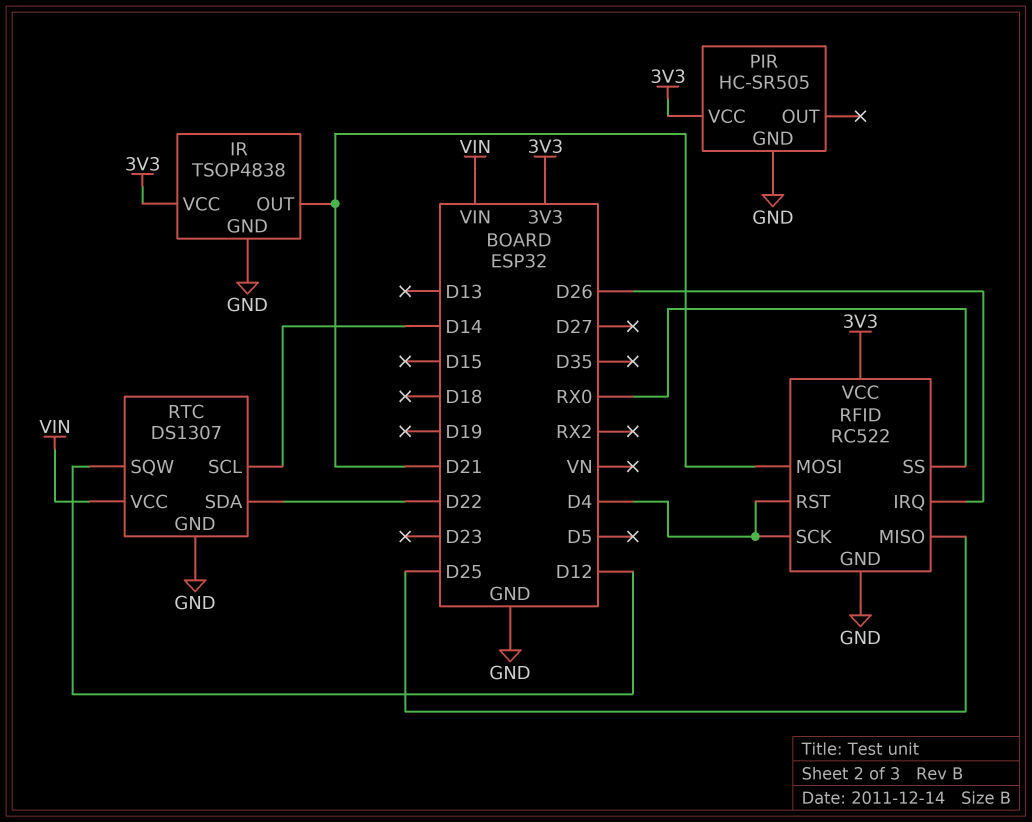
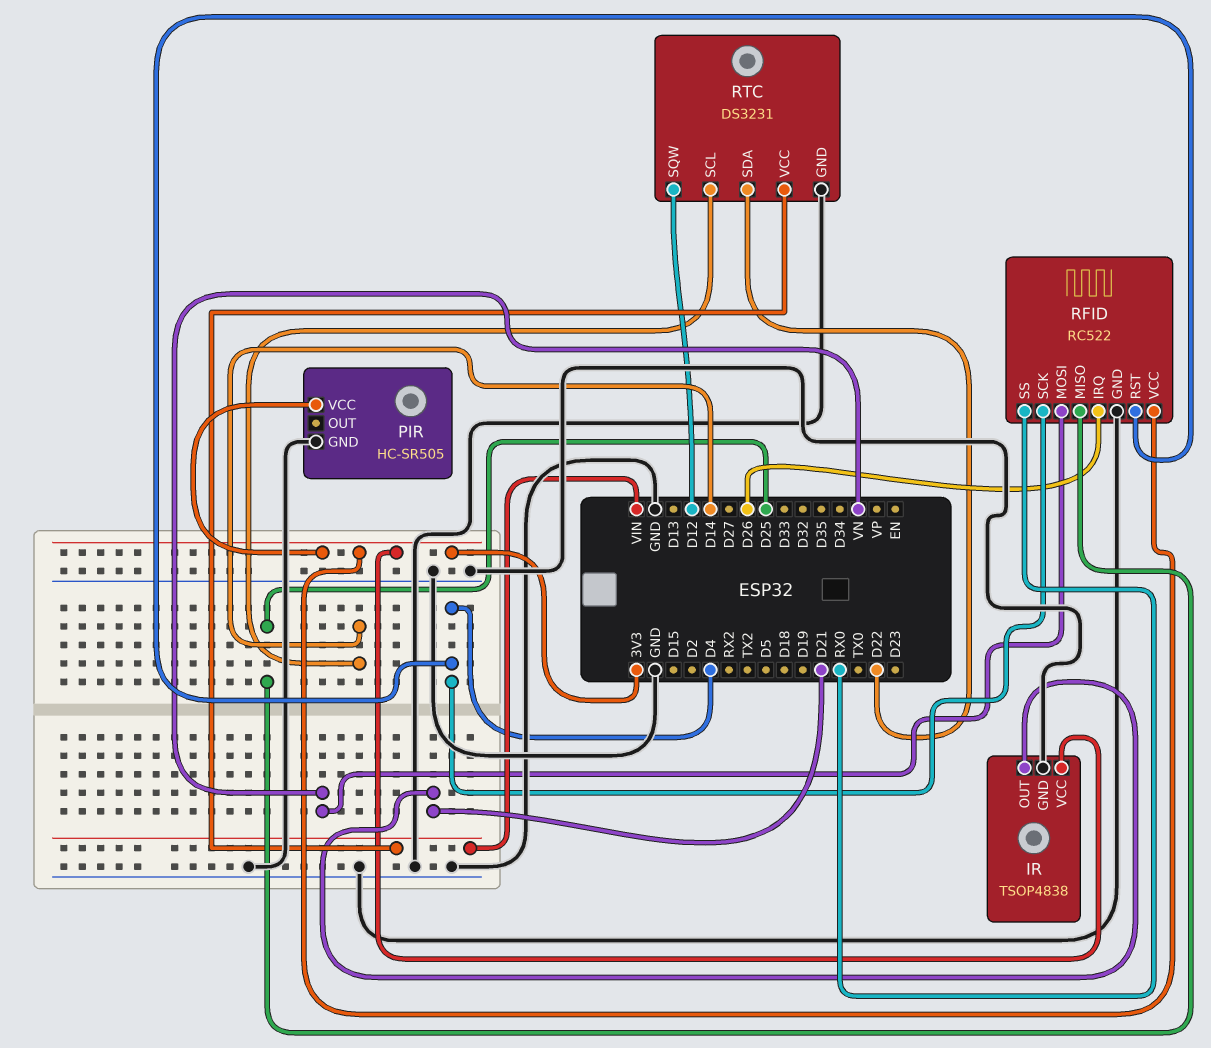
RFID pin MOSI: D21 -> VN
RTC: DS1307 -> DS3231

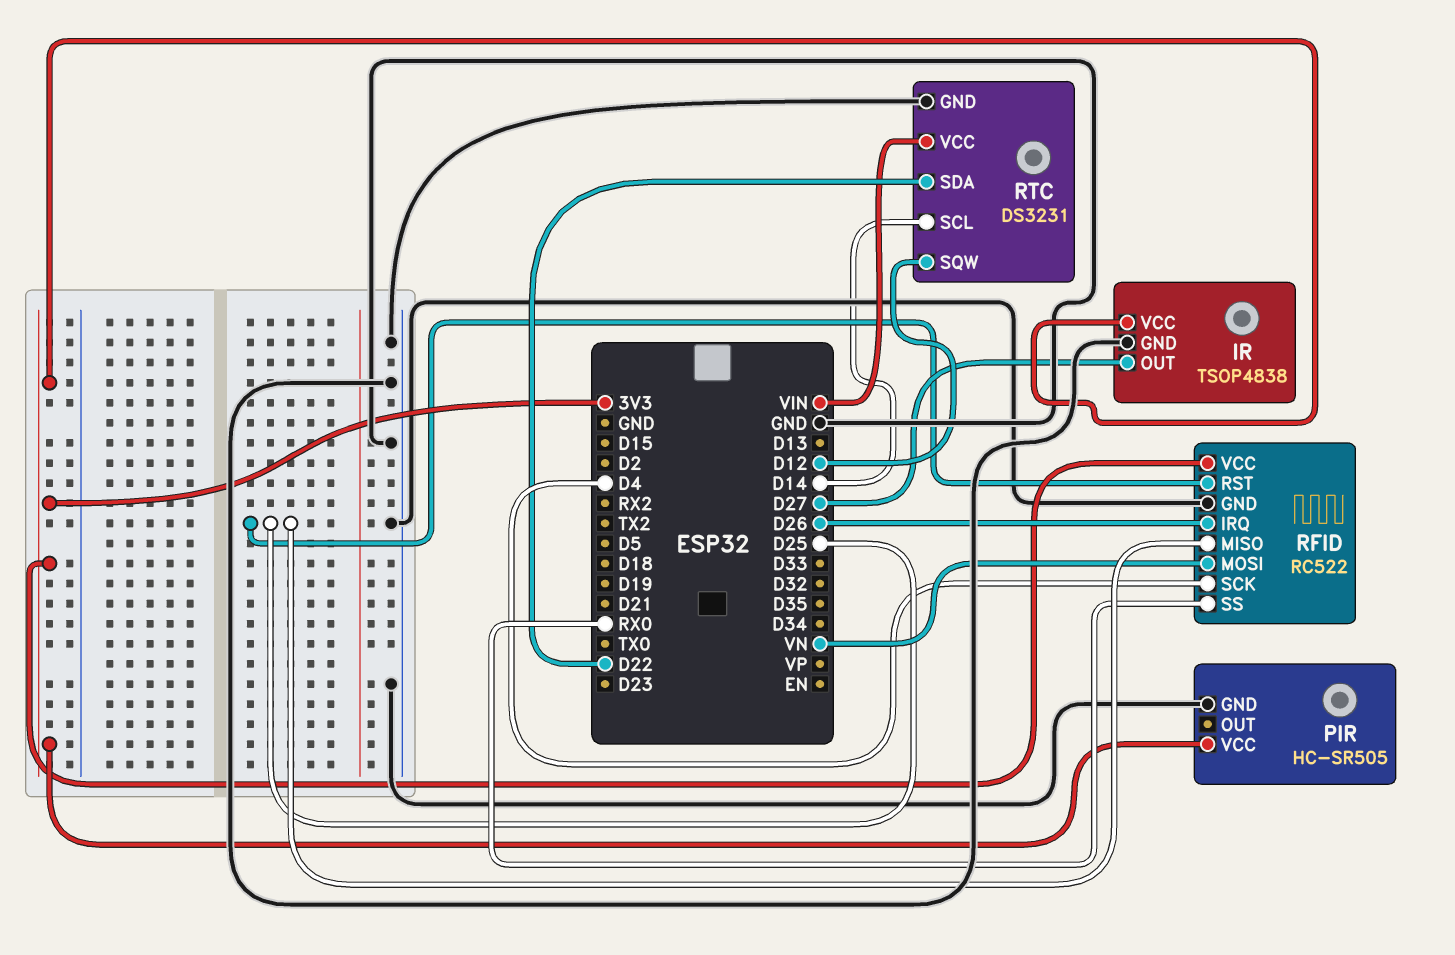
IR pin OUT: D21 -> D27
RFID pin RST: D4 -> D25

